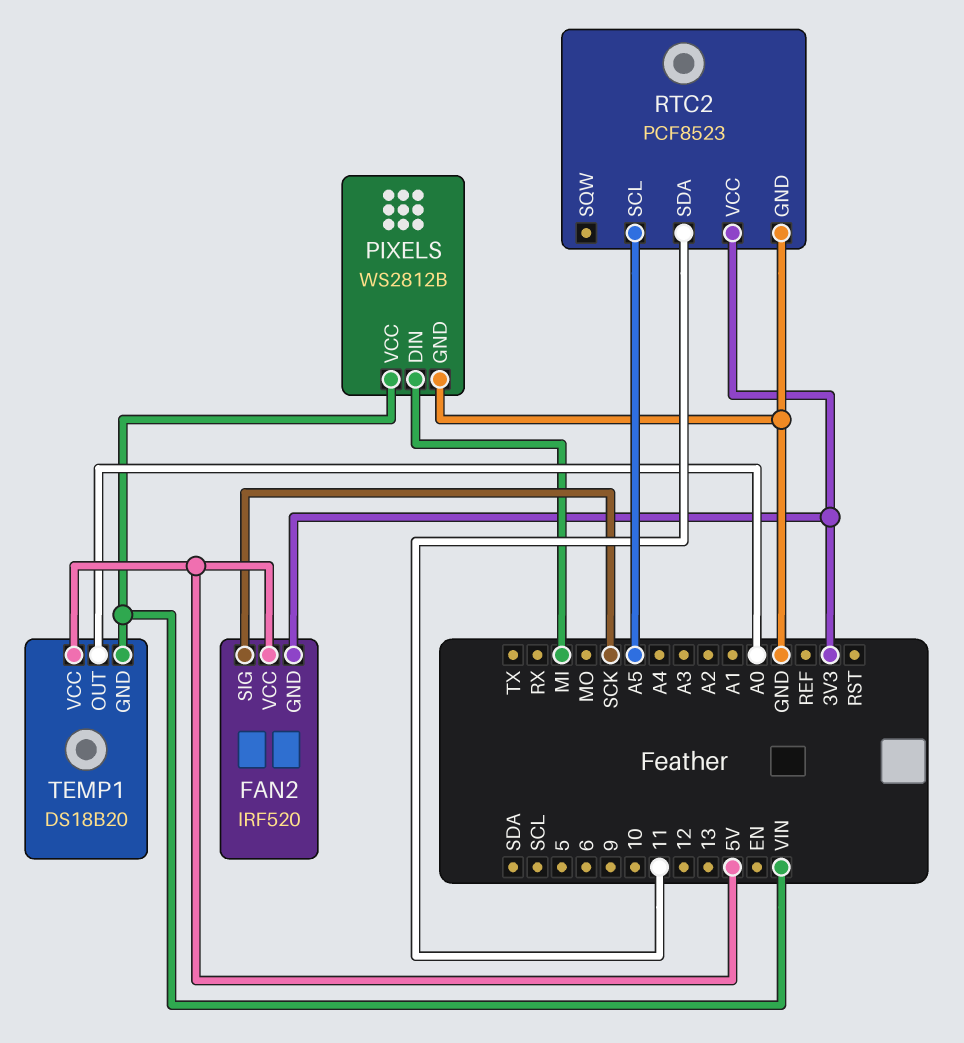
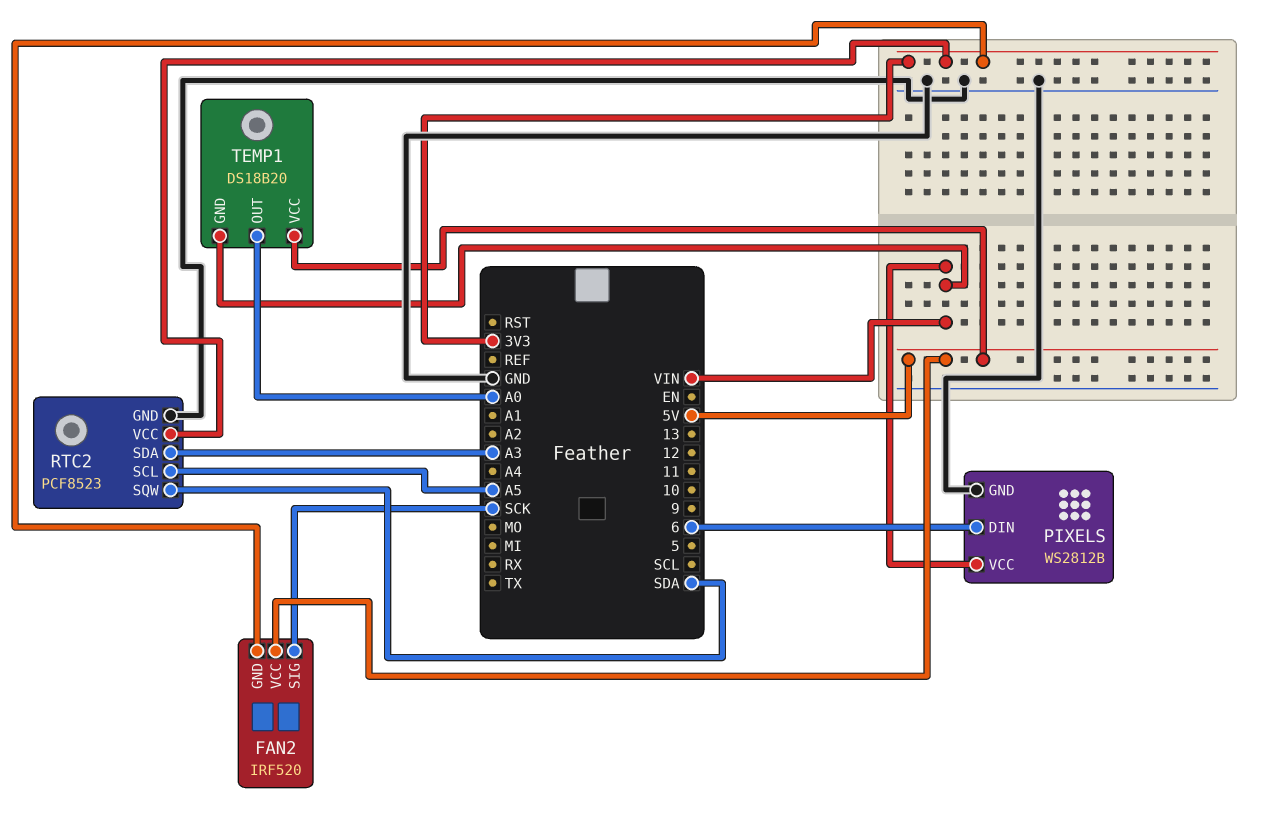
PIXELS pin DIN: MI -> 6
RTC2 pin SDA: 11 -> A3
RTC2 pin SQW: none -> SDA

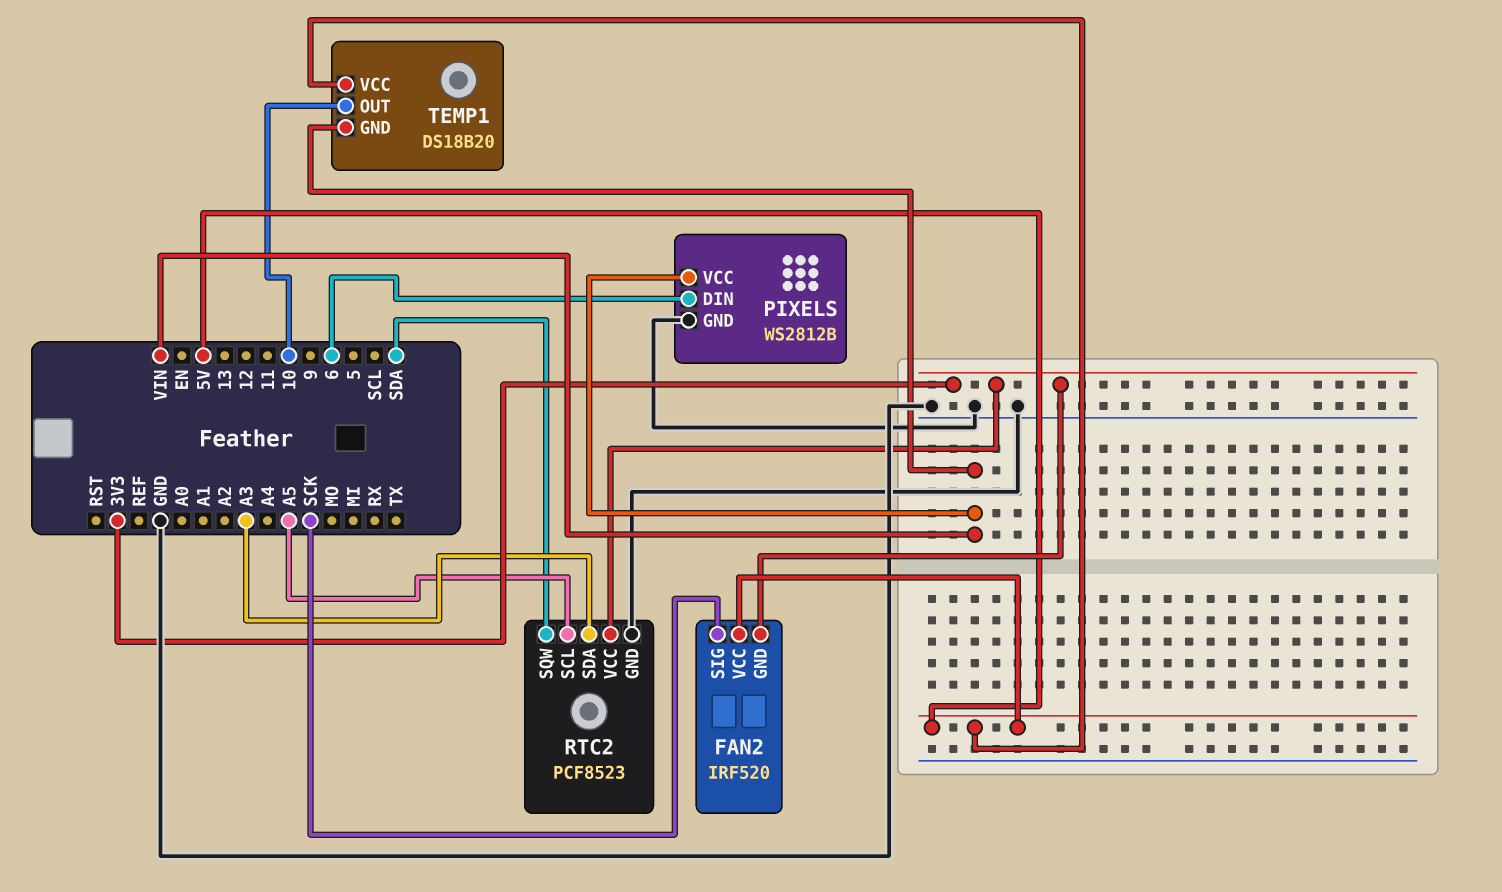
TEMP1 pin OUT: A0 -> 10

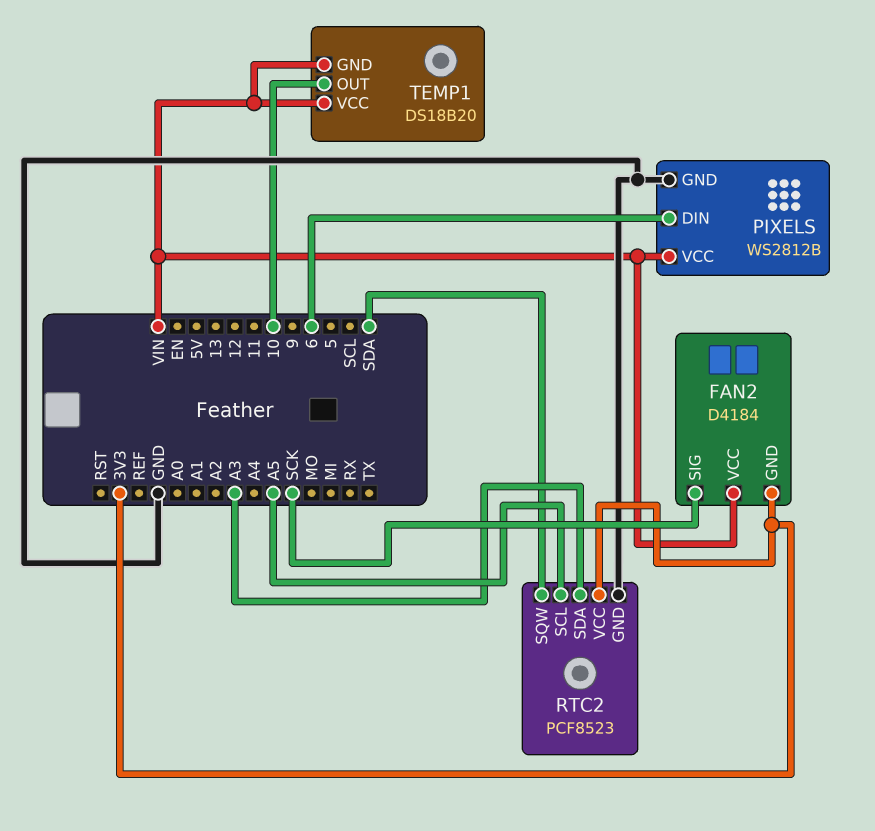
FAN2: IRF520 -> D4184
FAN2 pin VCC: 5V -> VIN
TEMP1 pin VCC: 5V -> VIN

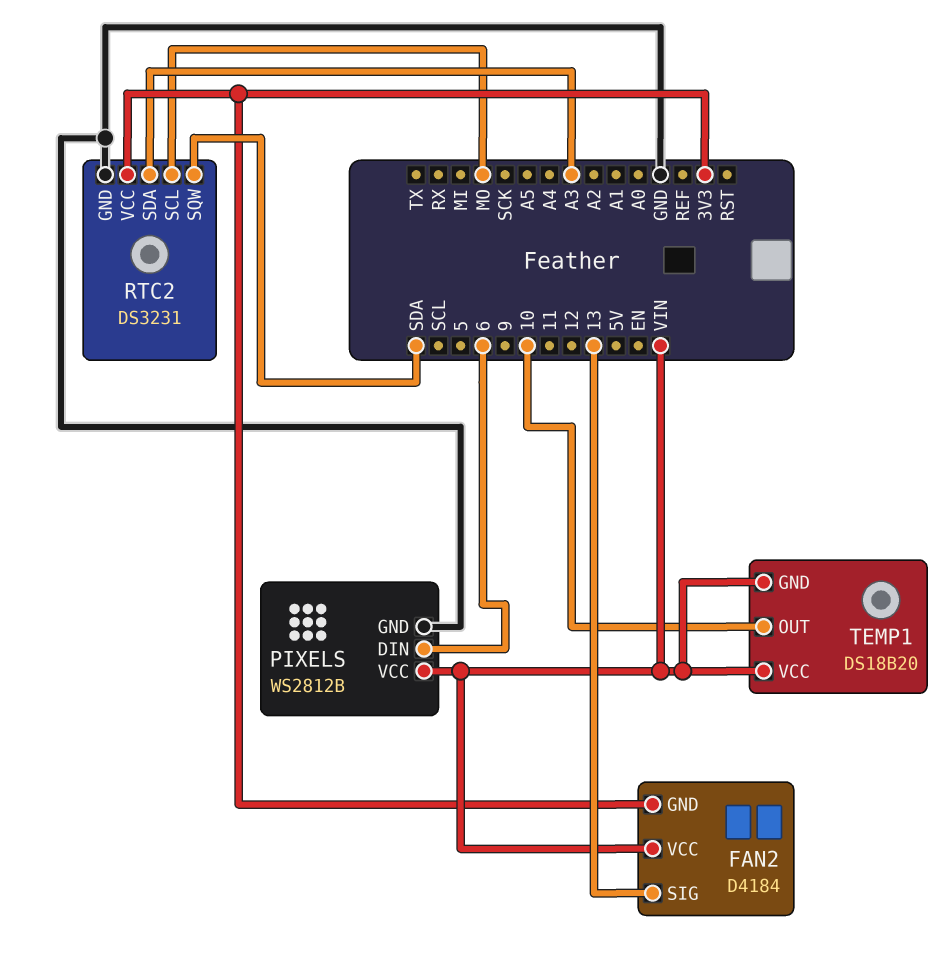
FAN2 pin SIG: SCK -> 13
RTC2: PCF8523 -> DS3231
RTC2 pin SCL: A5 -> MO

